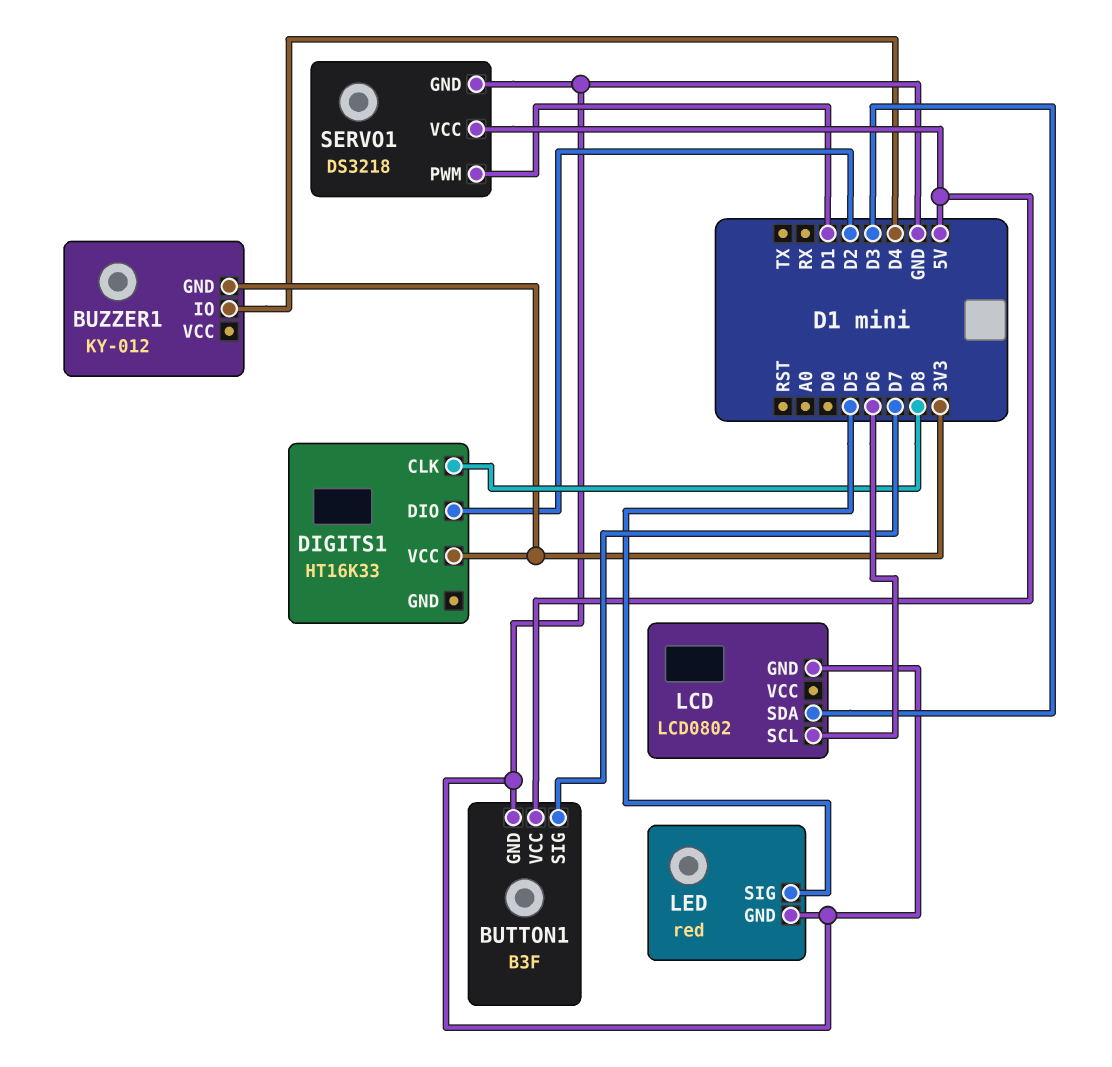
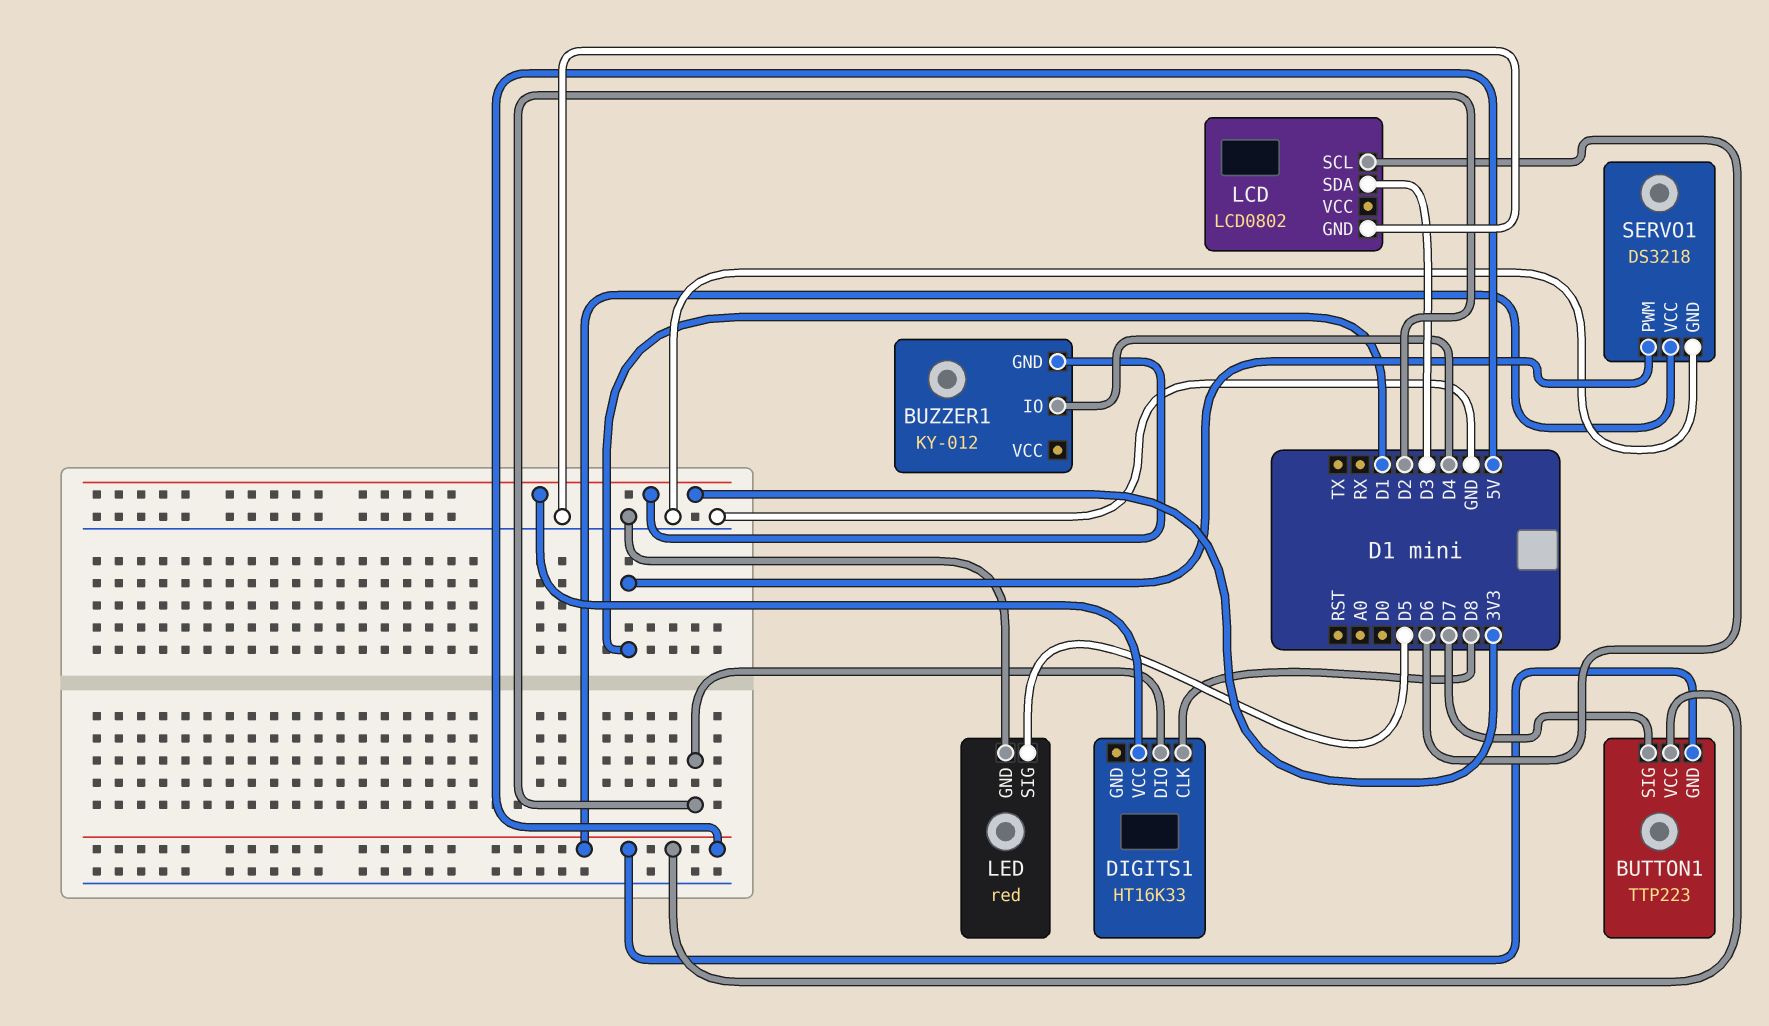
BUTTON1: B3F -> TTP223
BUTTON1 pin GND: GND -> 5V

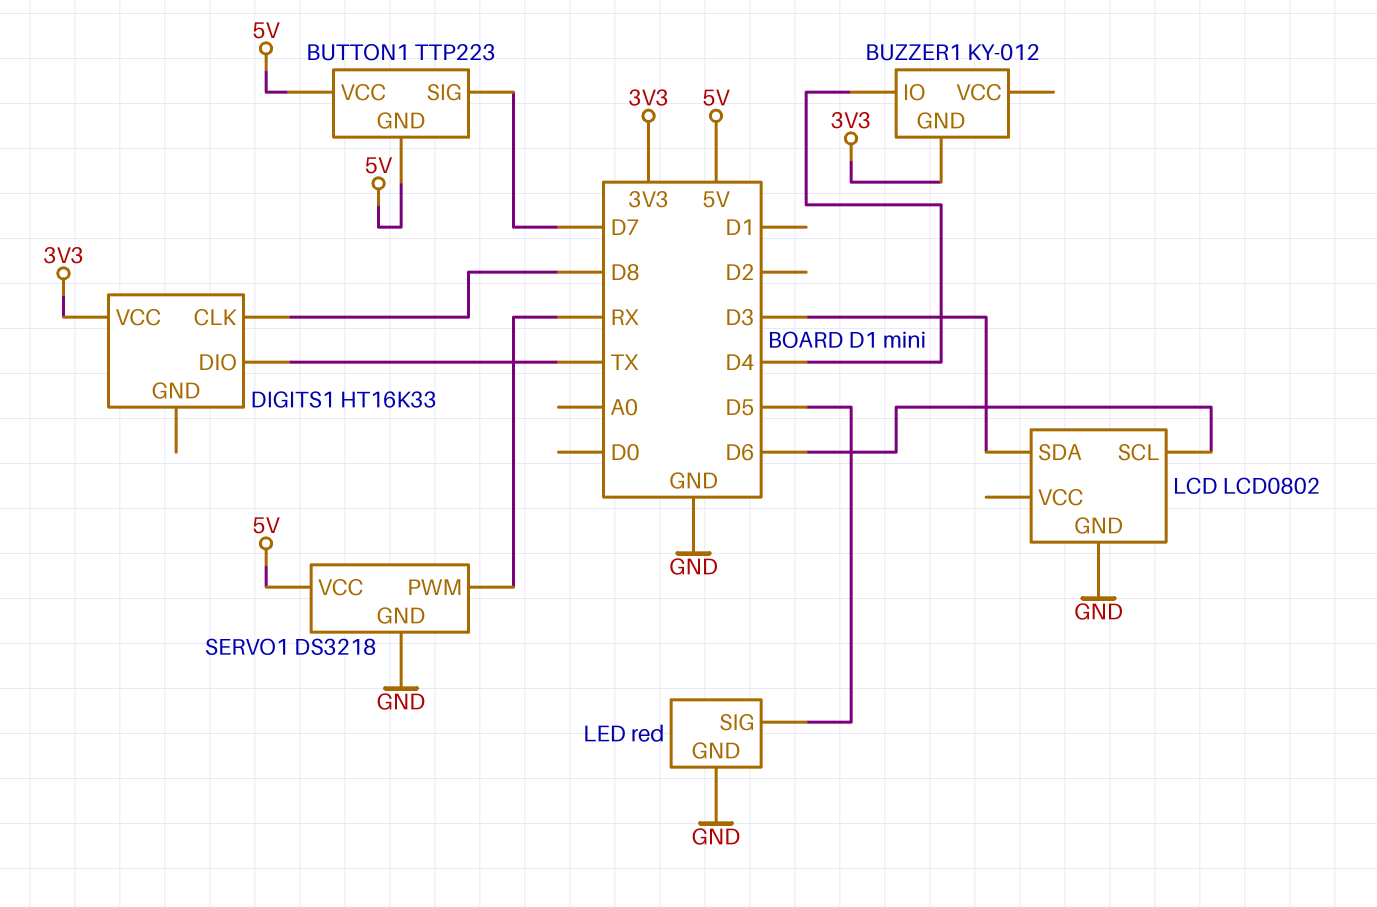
DIGITS1 pin DIO: D2 -> TX
SERVO1 pin PWM: D1 -> RX

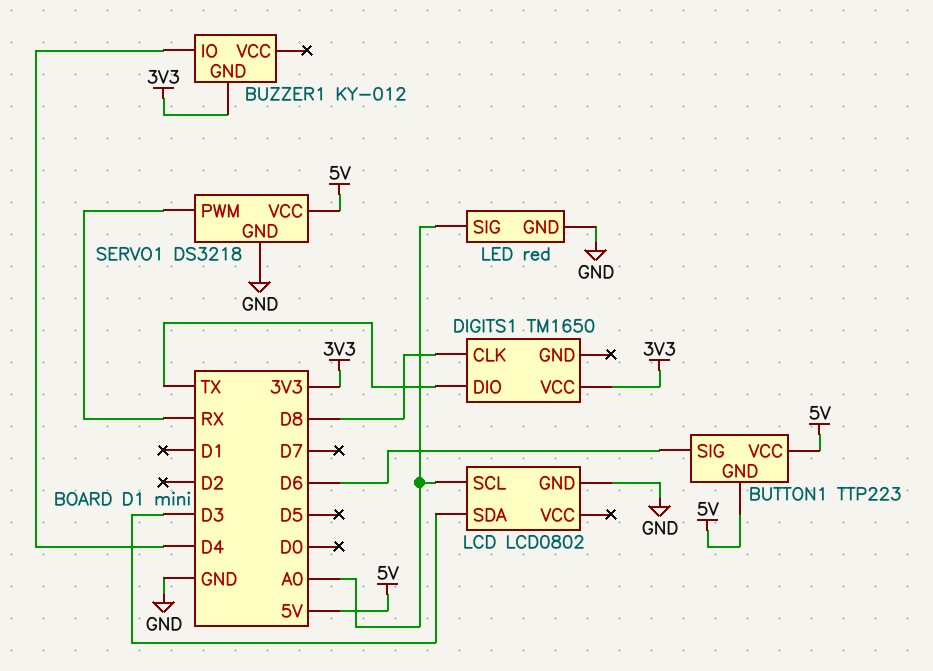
BUTTON1 pin SIG: D7 -> D6
DIGITS1: HT16K33 -> TM1650
LCD pin SCL: D6 -> A0
LED pin SIG: D5 -> A0

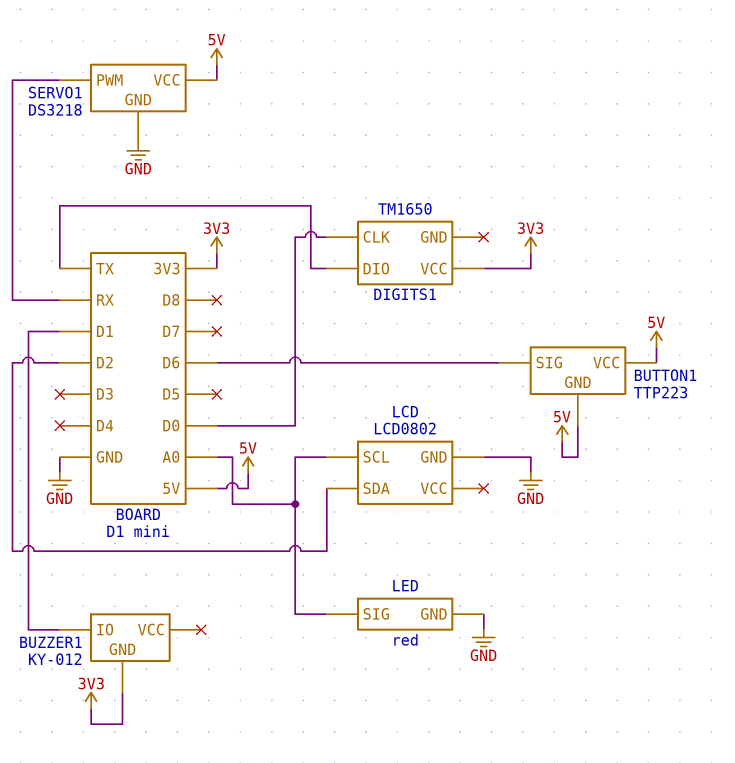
BUZZER1 pin IO: D4 -> D1
DIGITS1 pin CLK: D8 -> D0
LCD pin SDA: D3 -> D2

